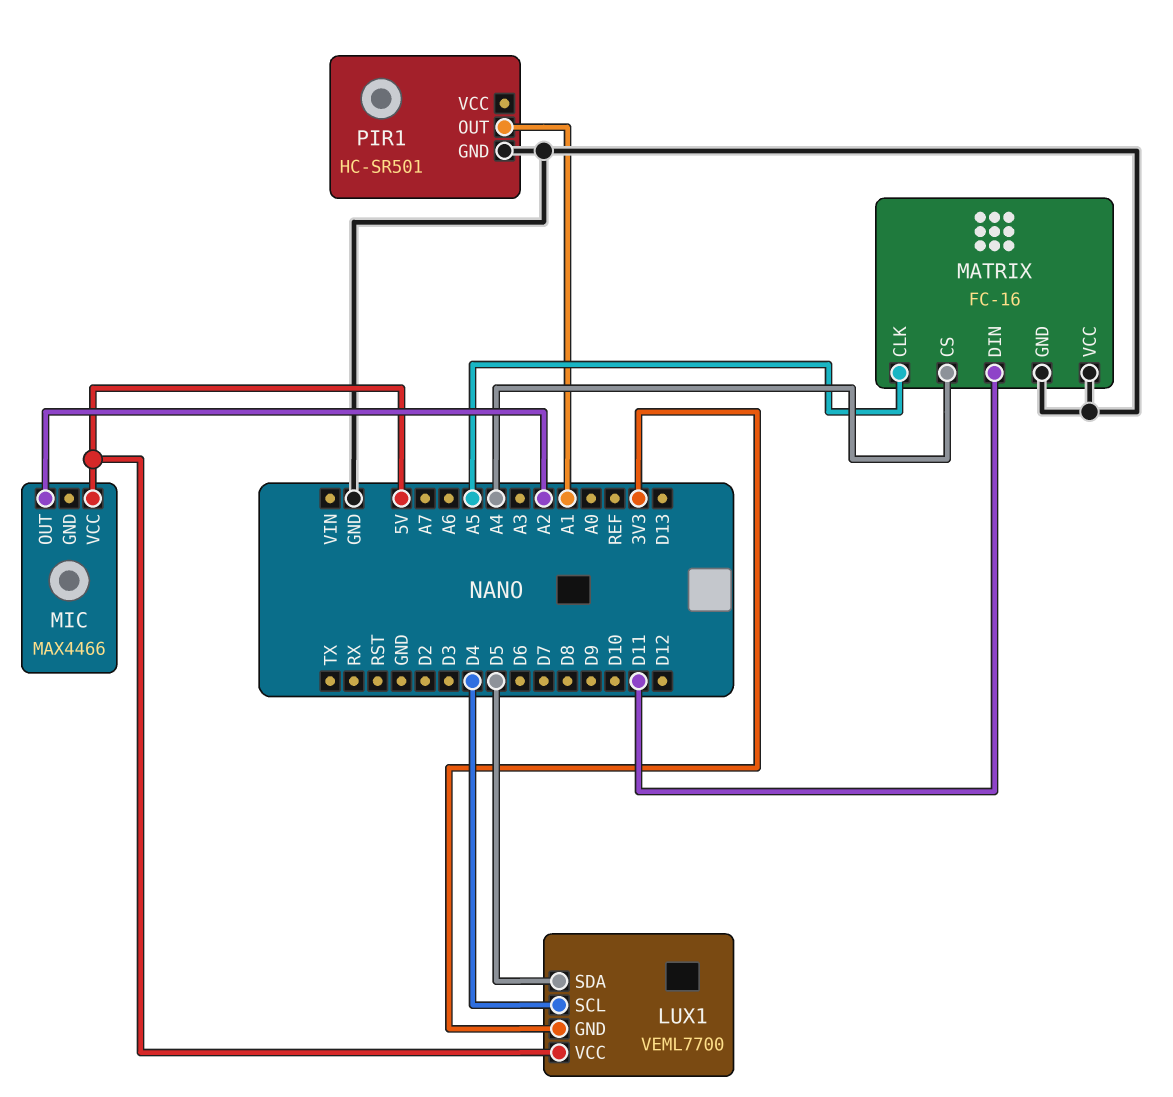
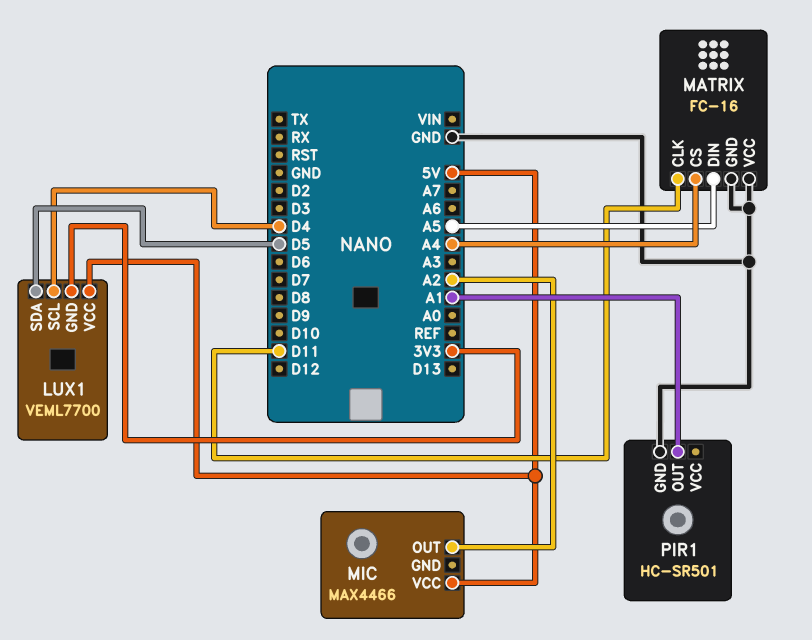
MATRIX pin CLK: A5 -> D11
MATRIX pin DIN: D11 -> A5

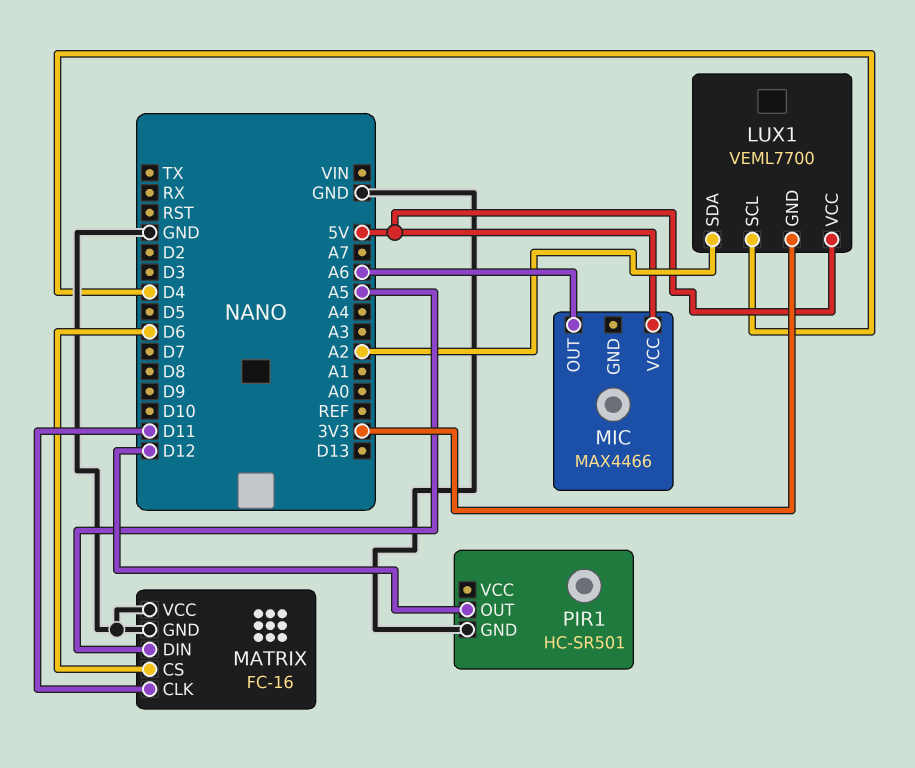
LUX1 pin SDA: D5 -> A2
MATRIX pin CS: A4 -> D6
MIC pin OUT: A2 -> A6
PIR1 pin OUT: A1 -> D12

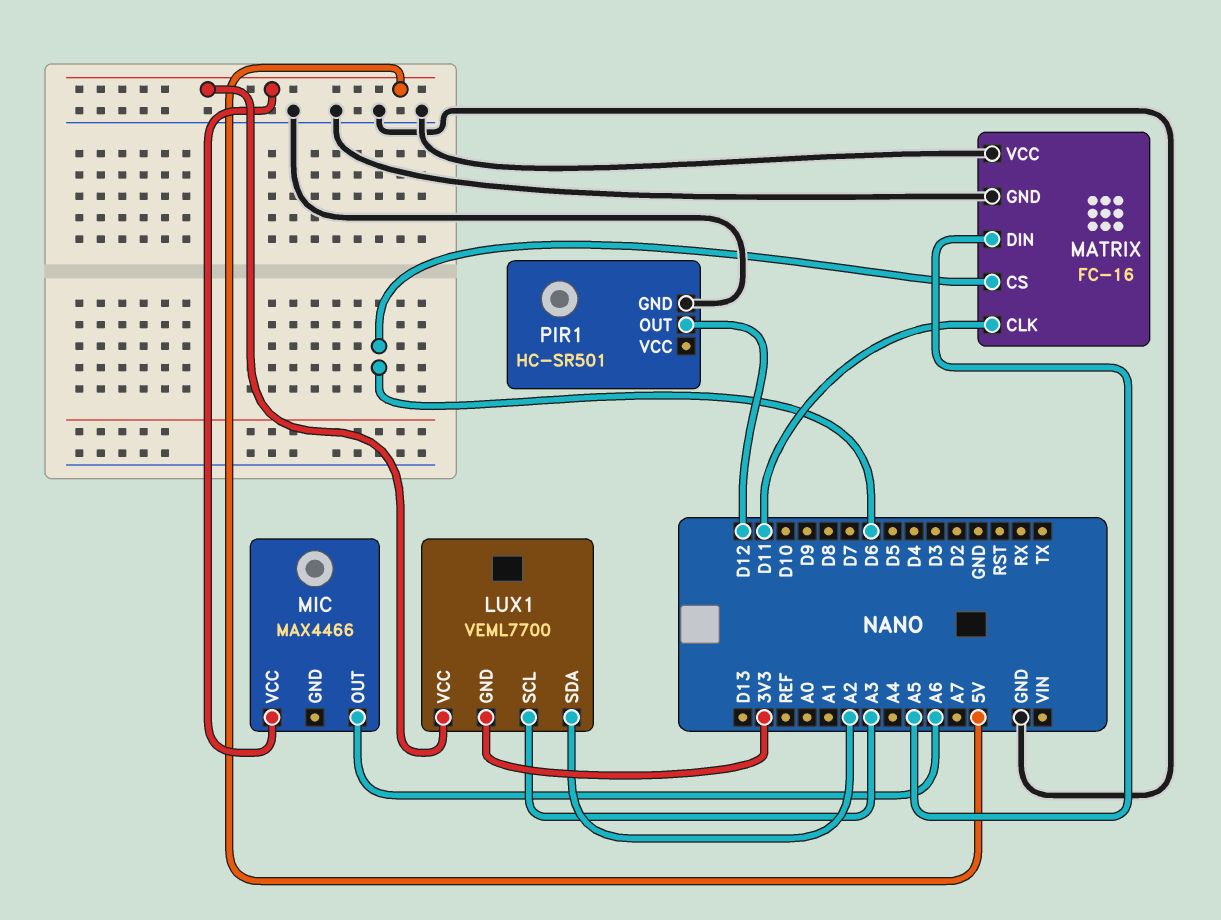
LUX1 pin SCL: D4 -> A3

